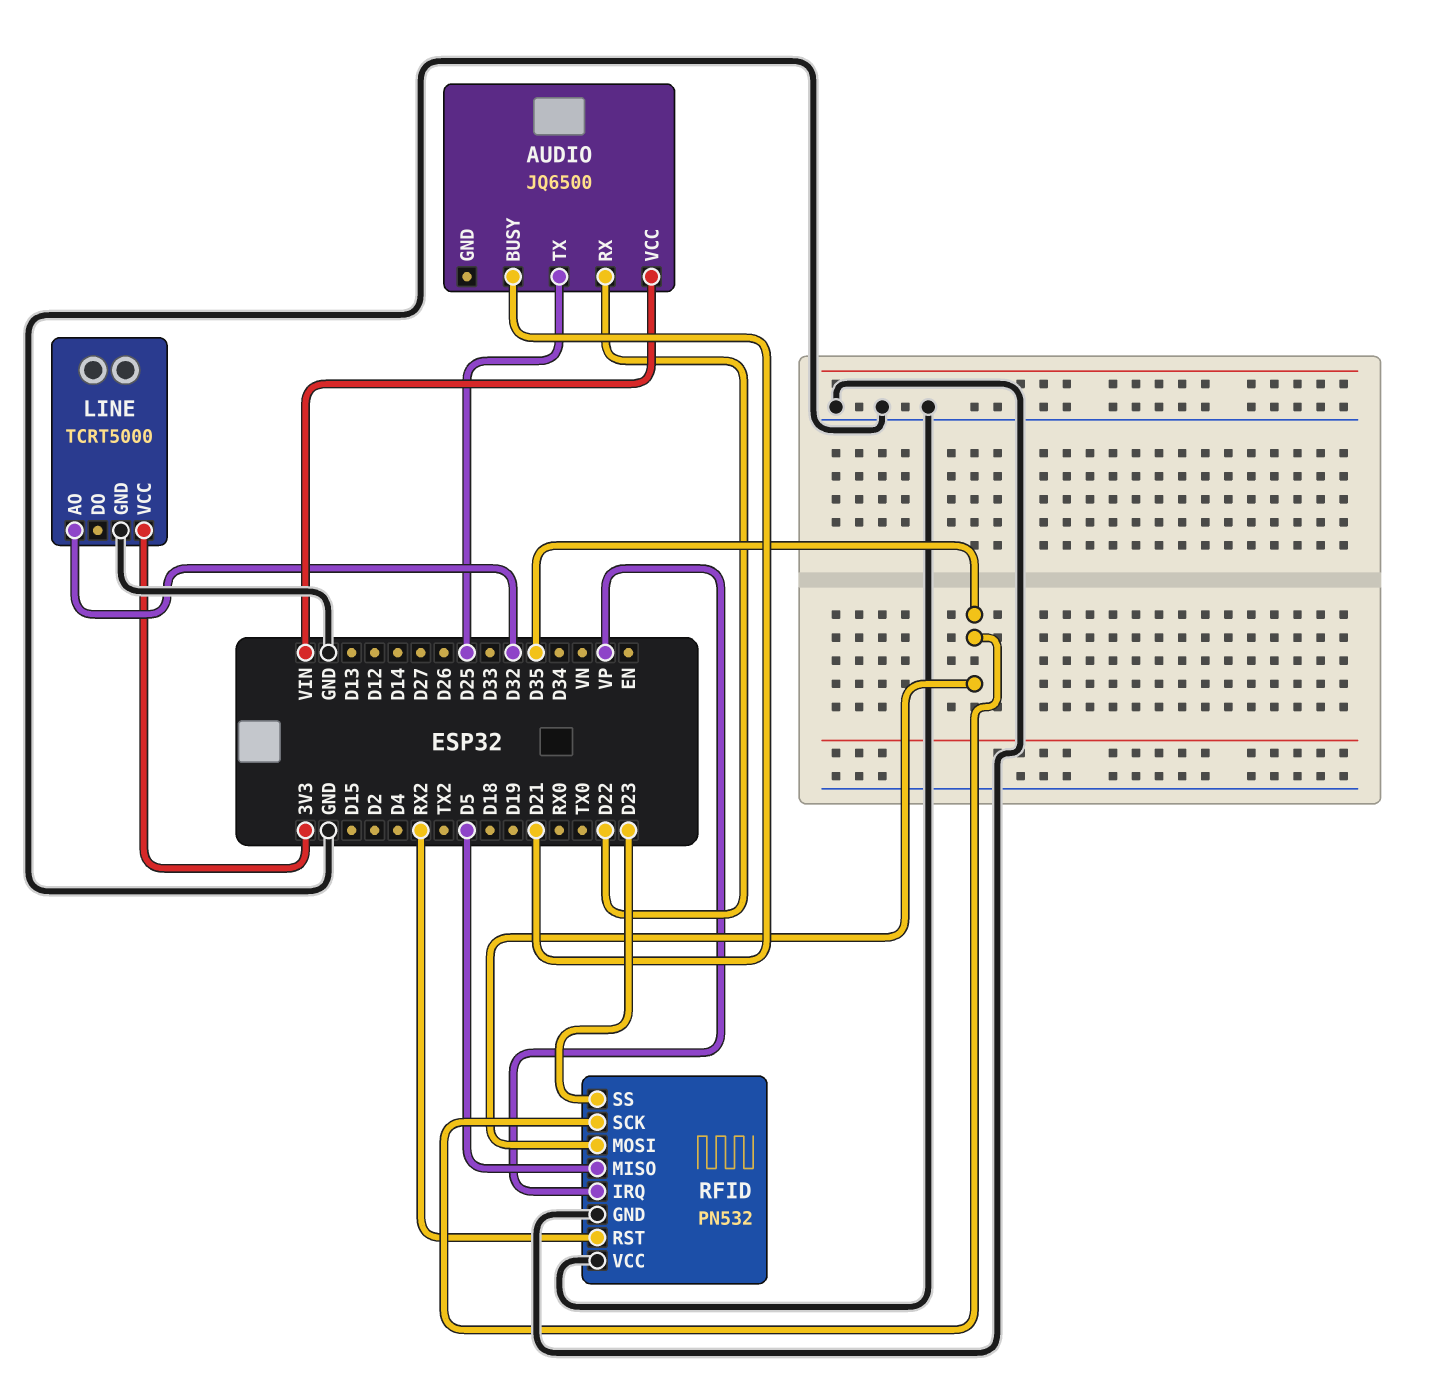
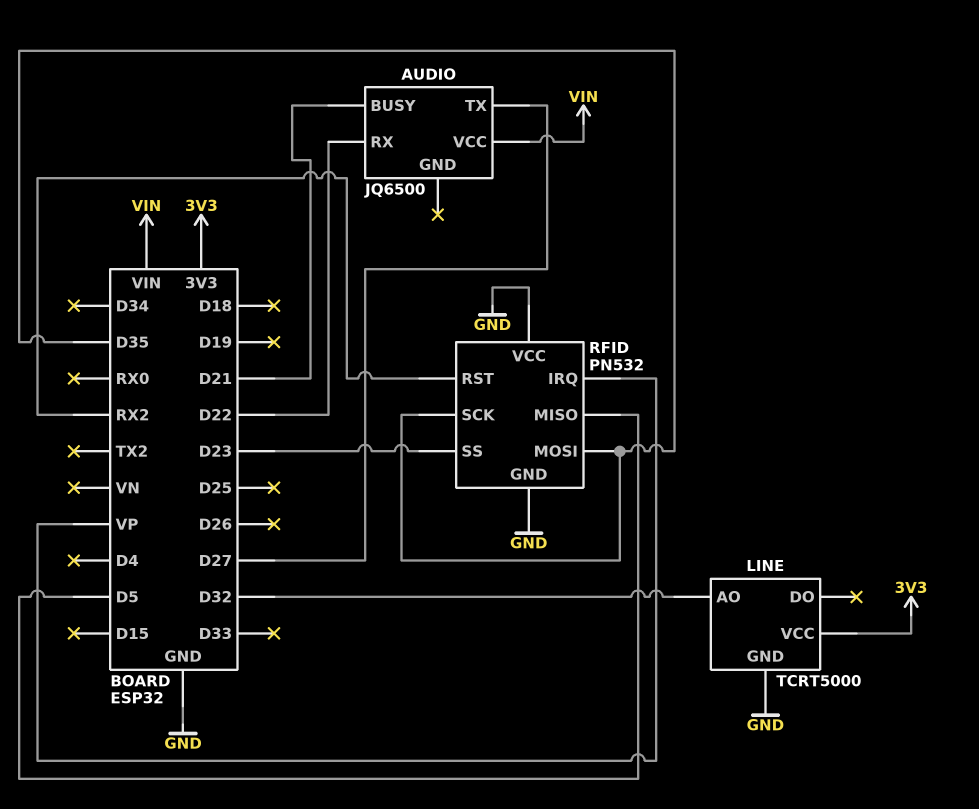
AUDIO pin TX: D25 -> D27

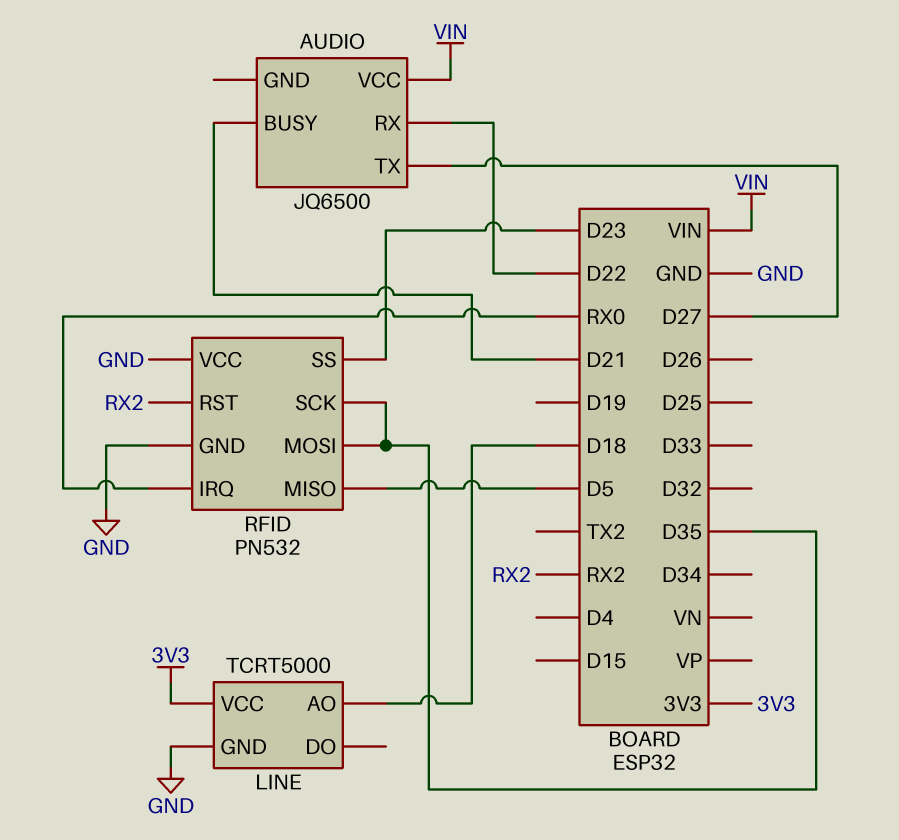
LINE pin AO: D32 -> D18
RFID pin IRQ: VP -> RX0

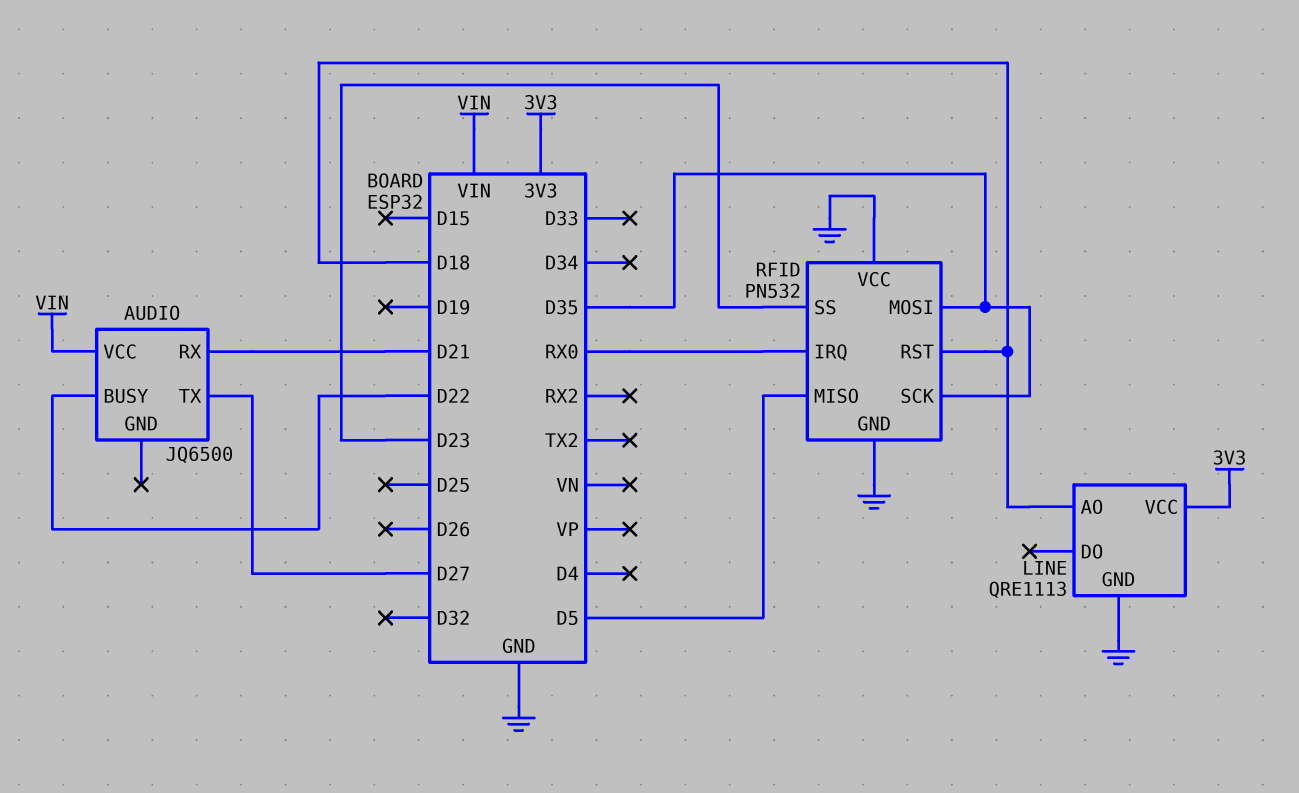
AUDIO pin BUSY: D21 -> D22
AUDIO pin RX: D22 -> D21
LINE: TCRT5000 -> QRE1113
RFID pin RST: RX2 -> D18

